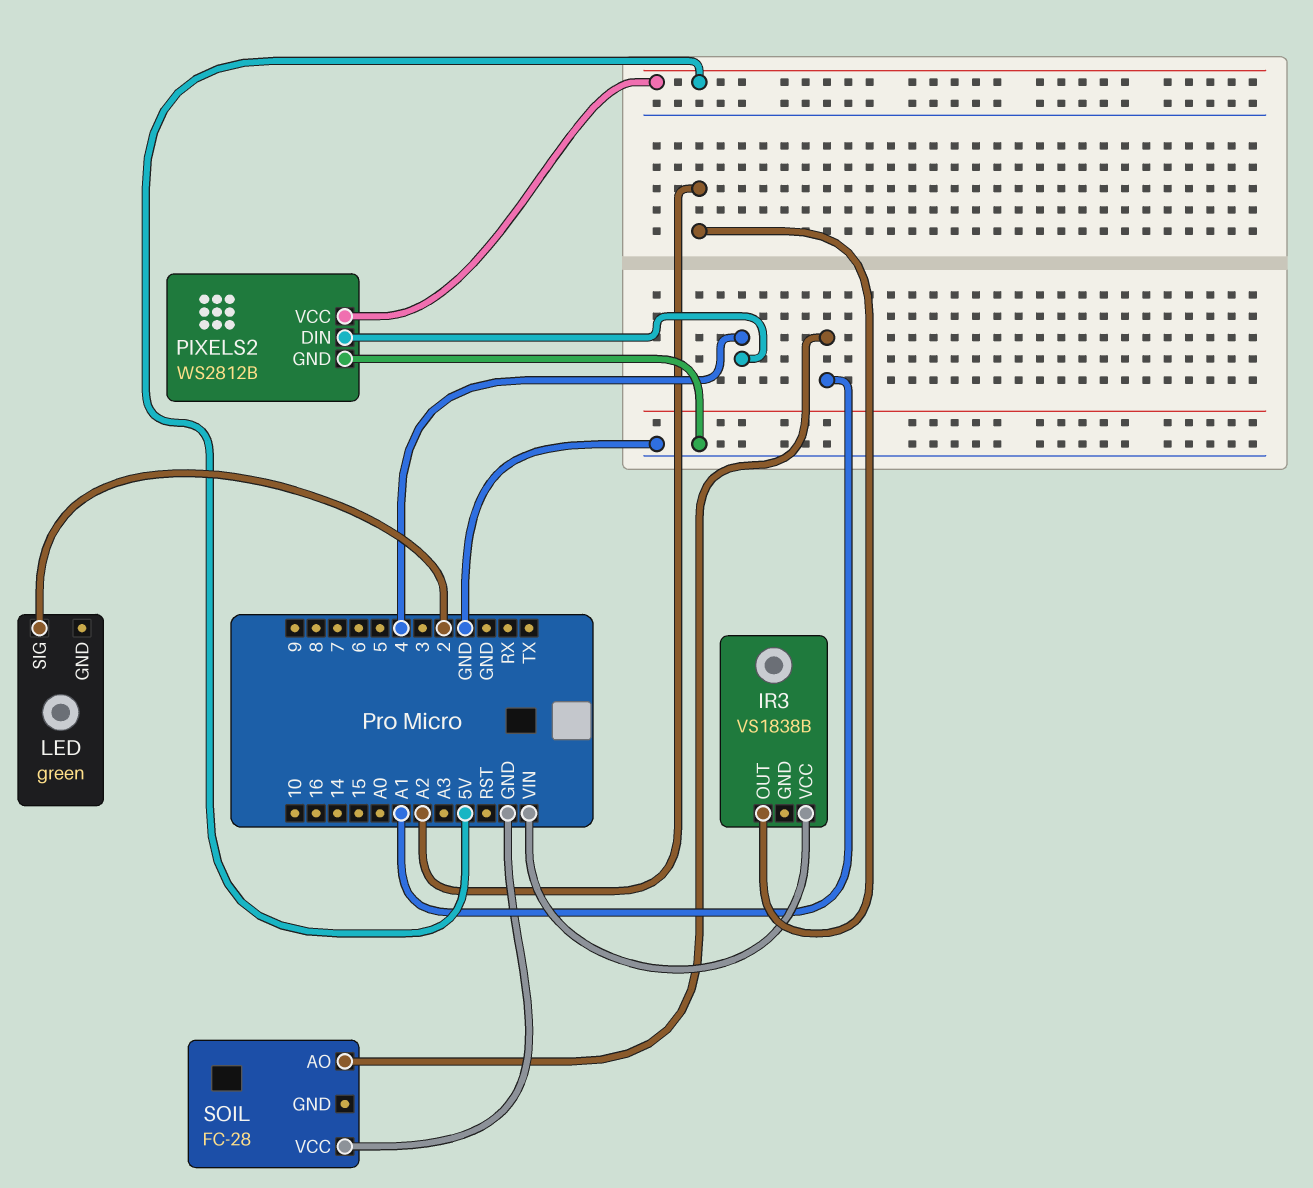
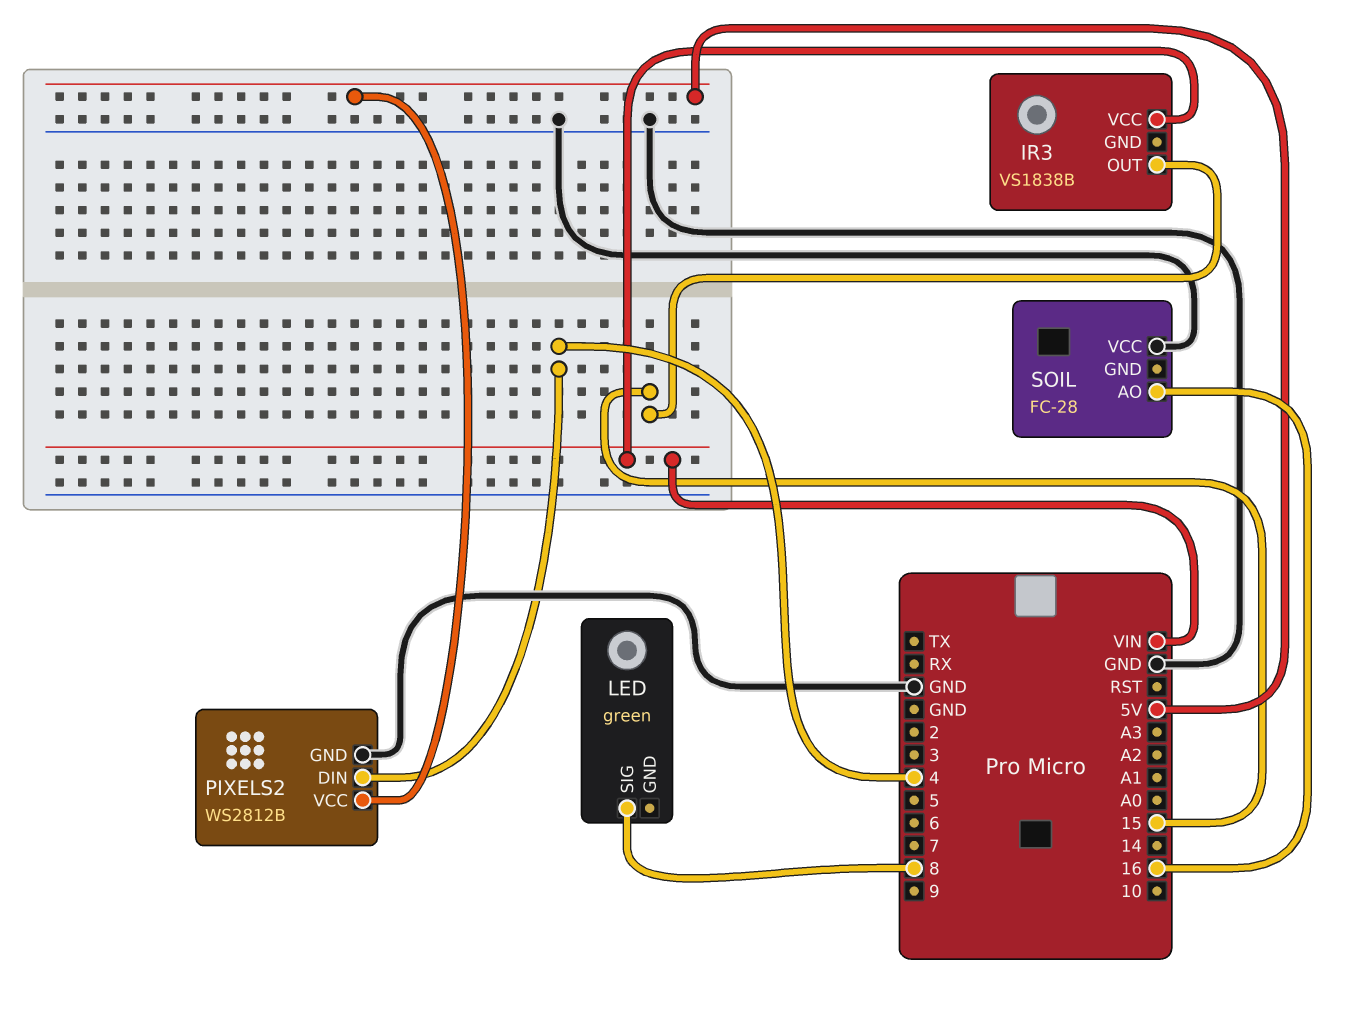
IR3 pin OUT: A2 -> 15
LED pin SIG: 2 -> 8
SOIL pin AO: A1 -> 16

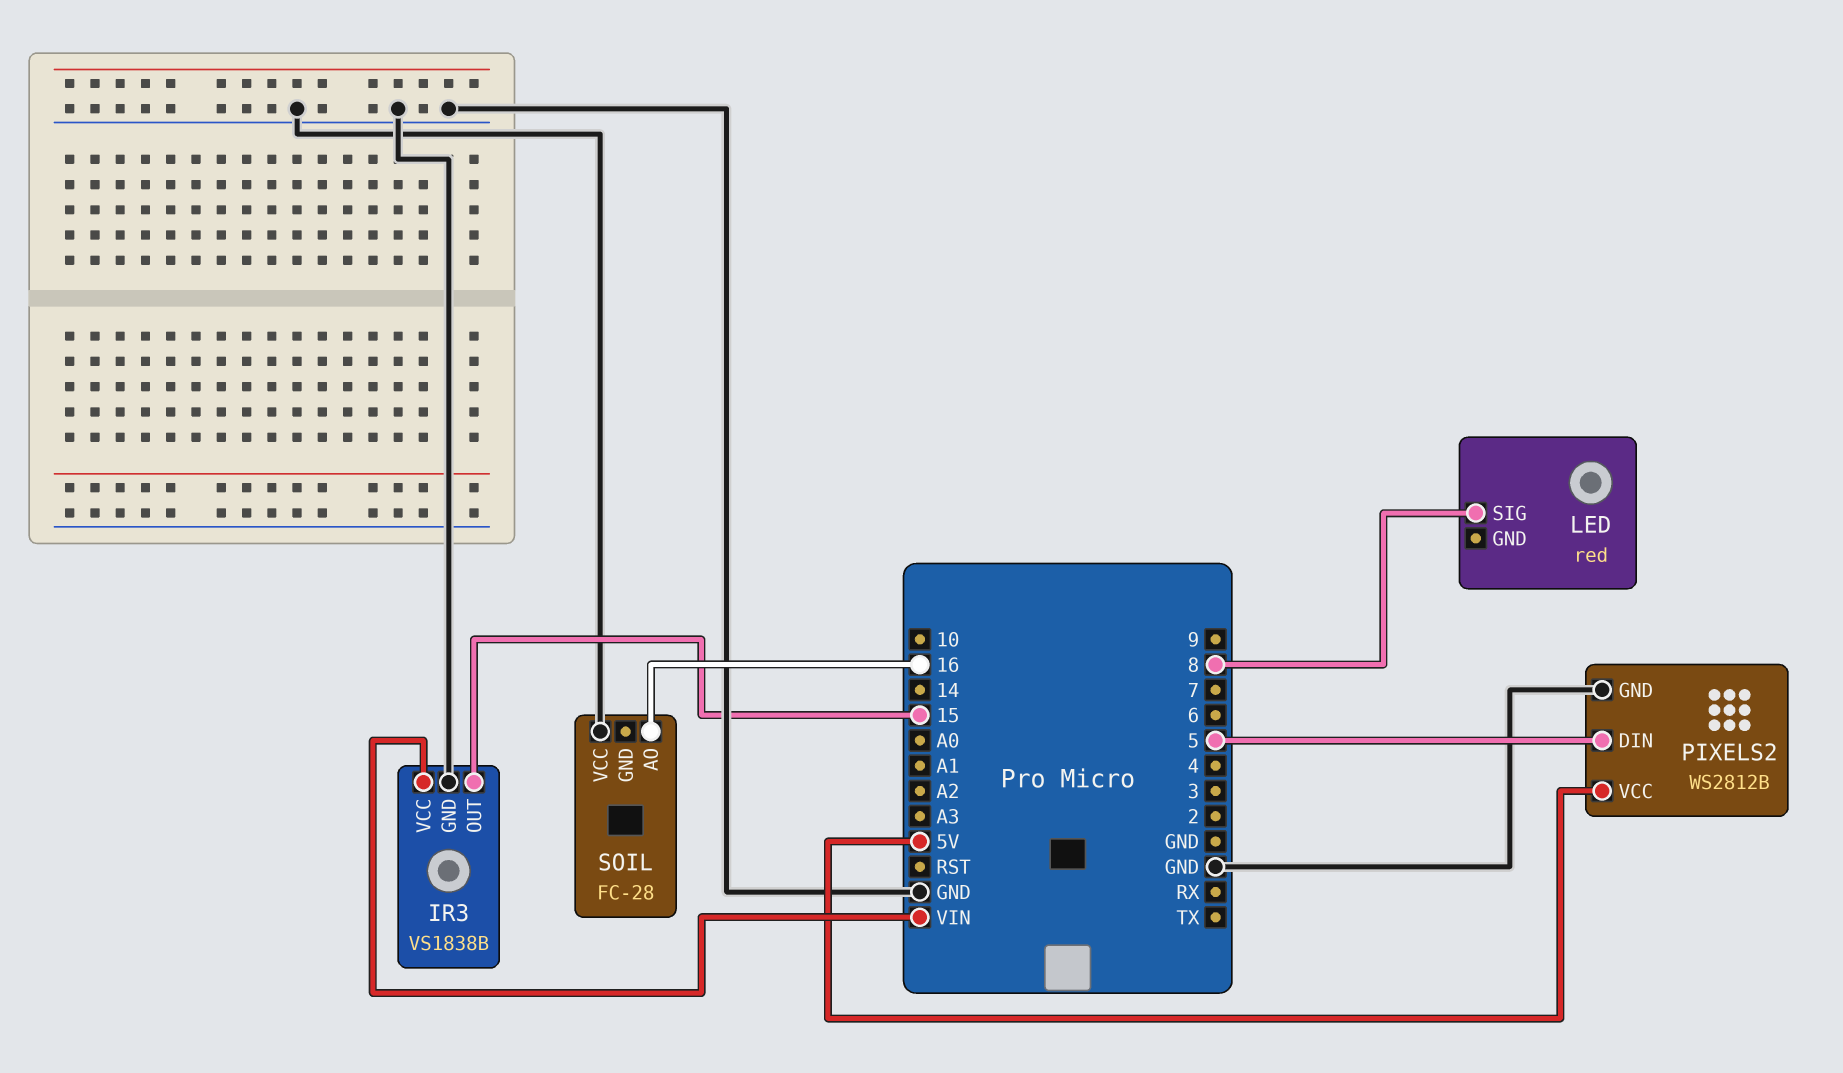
IR3 pin GND: none -> GND
LED: green -> red
PIXELS2 pin DIN: 4 -> 5

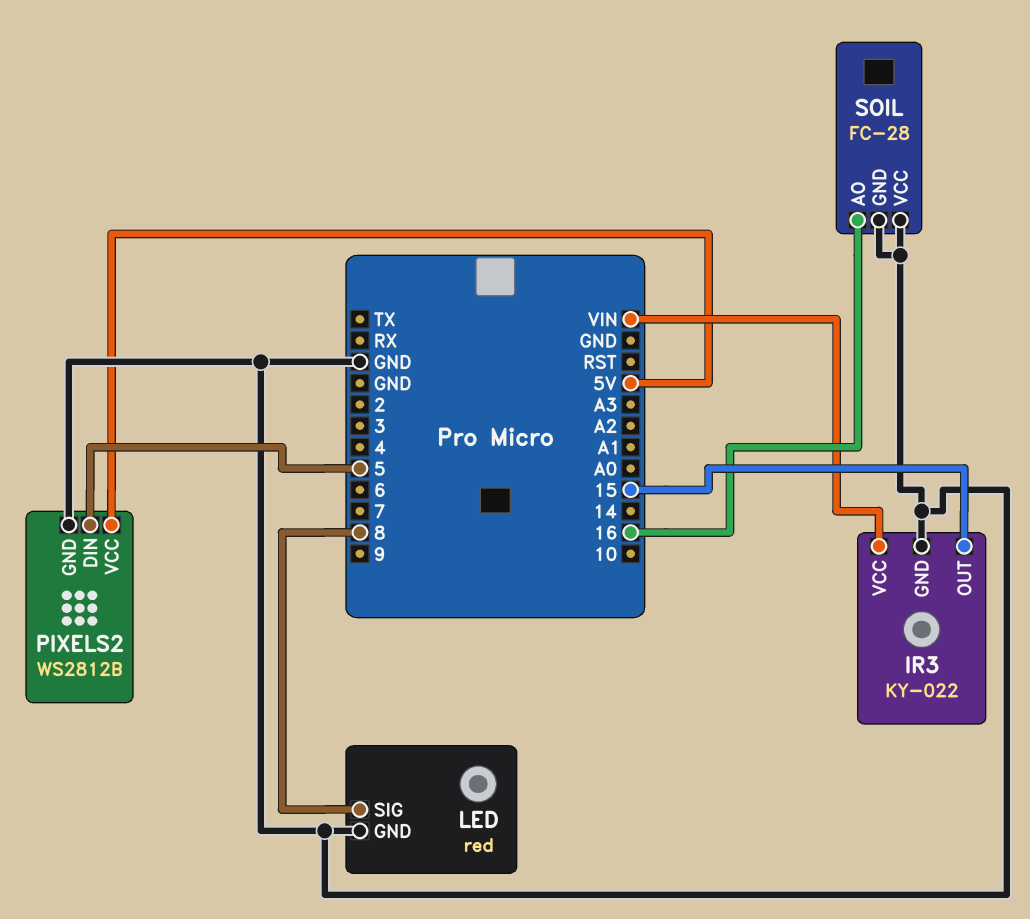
IR3: VS1838B -> KY-022
LED pin GND: none -> GND
SOIL pin GND: none -> GND

